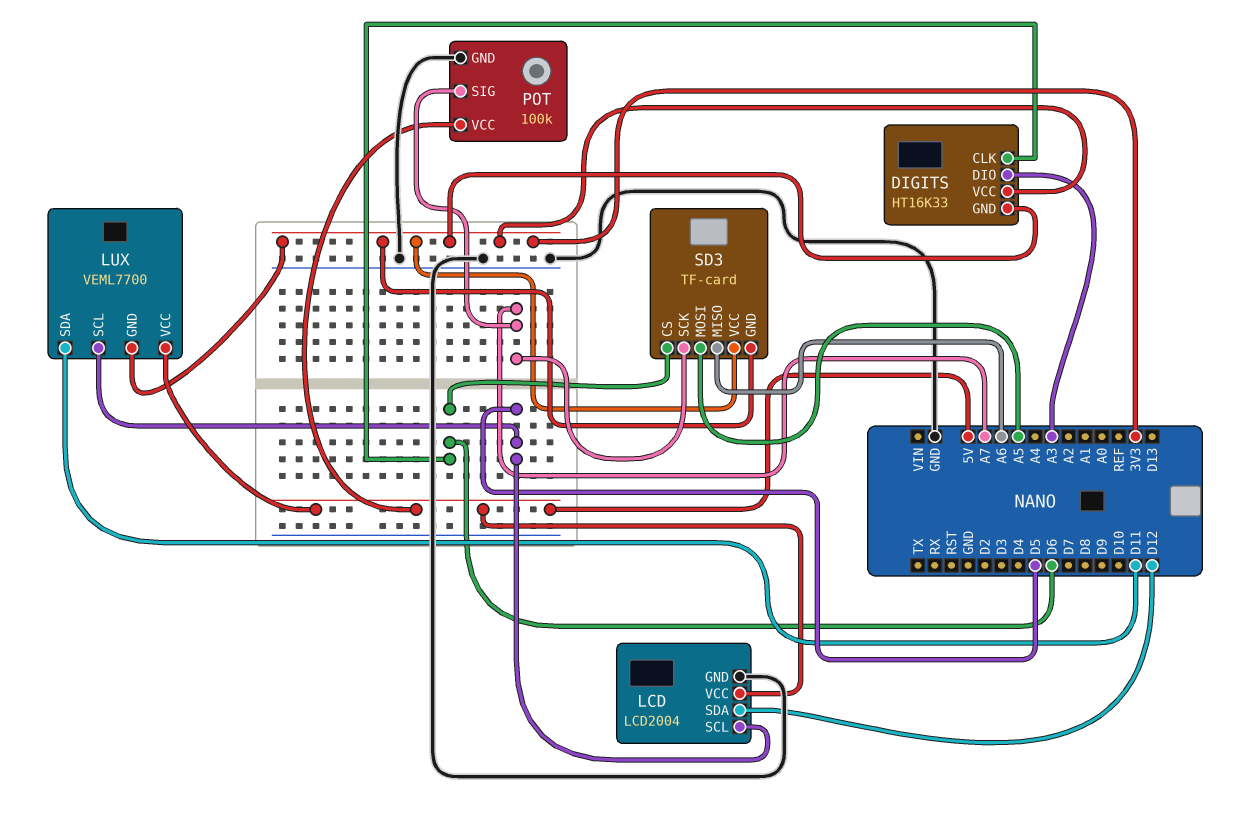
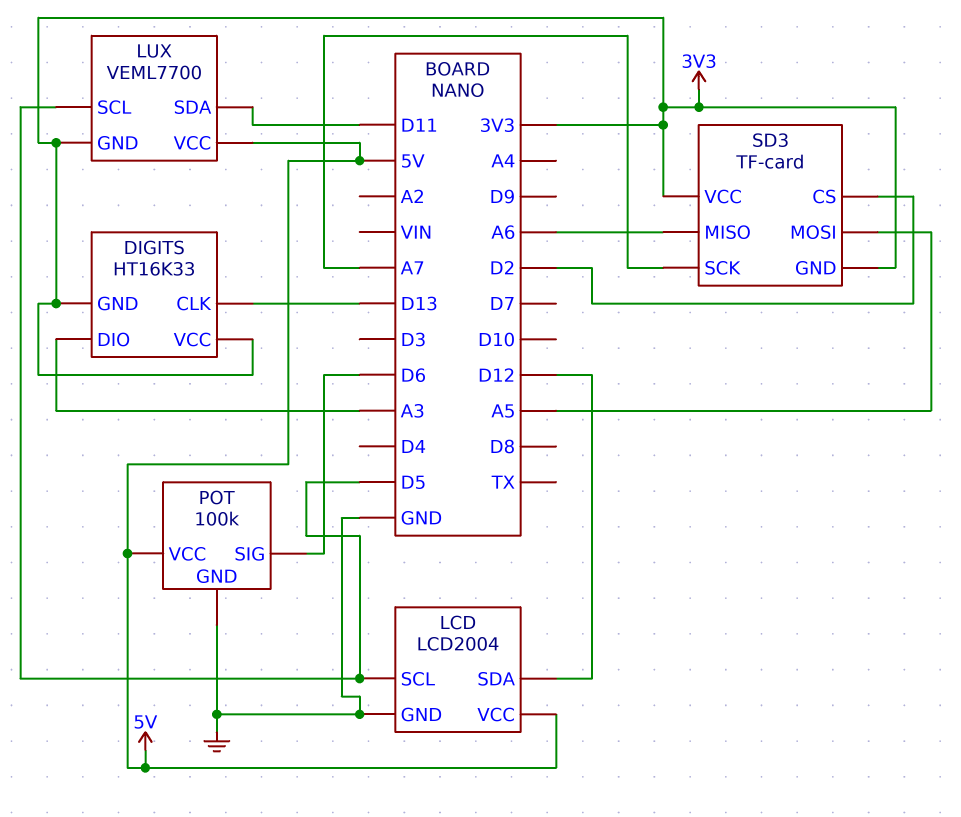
DIGITS pin CLK: D6 -> D13
POT pin SIG: A7 -> D6
SD3 pin CS: D6 -> D2

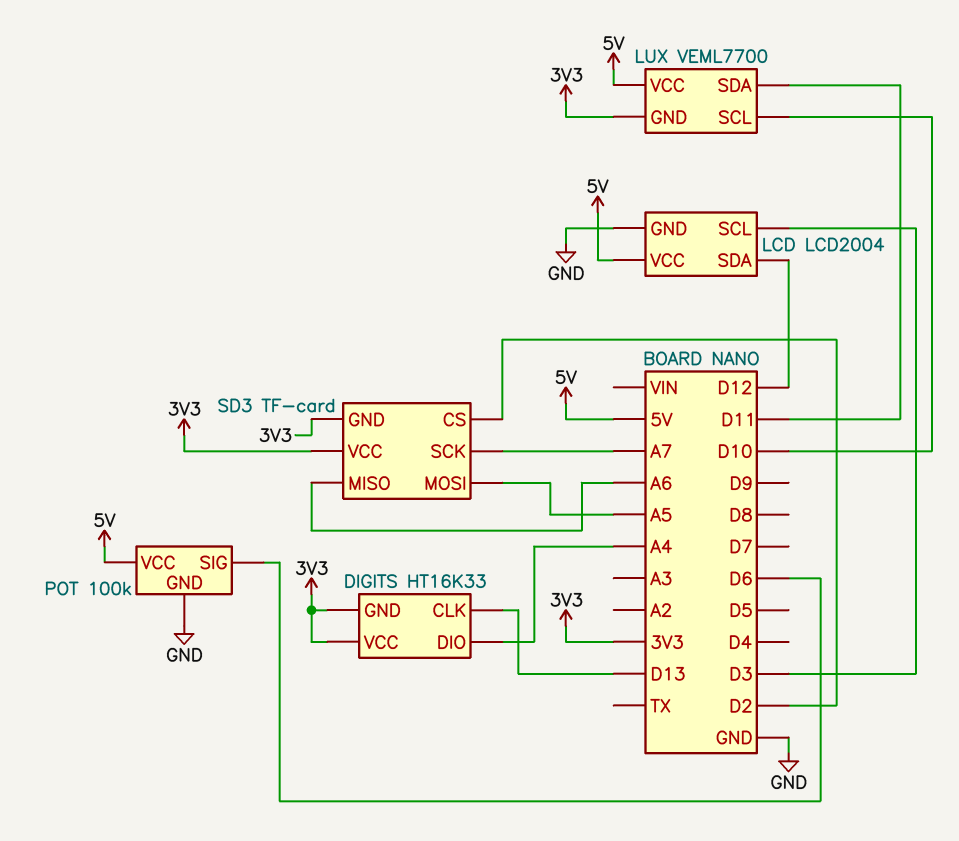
DIGITS pin DIO: A3 -> A4
LCD pin SCL: D5 -> D3
LUX pin SCL: D5 -> D10

